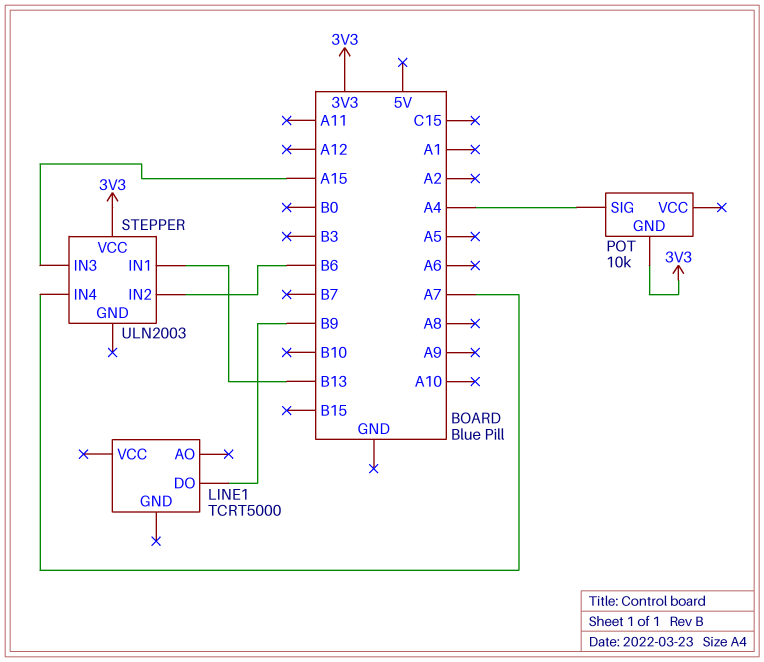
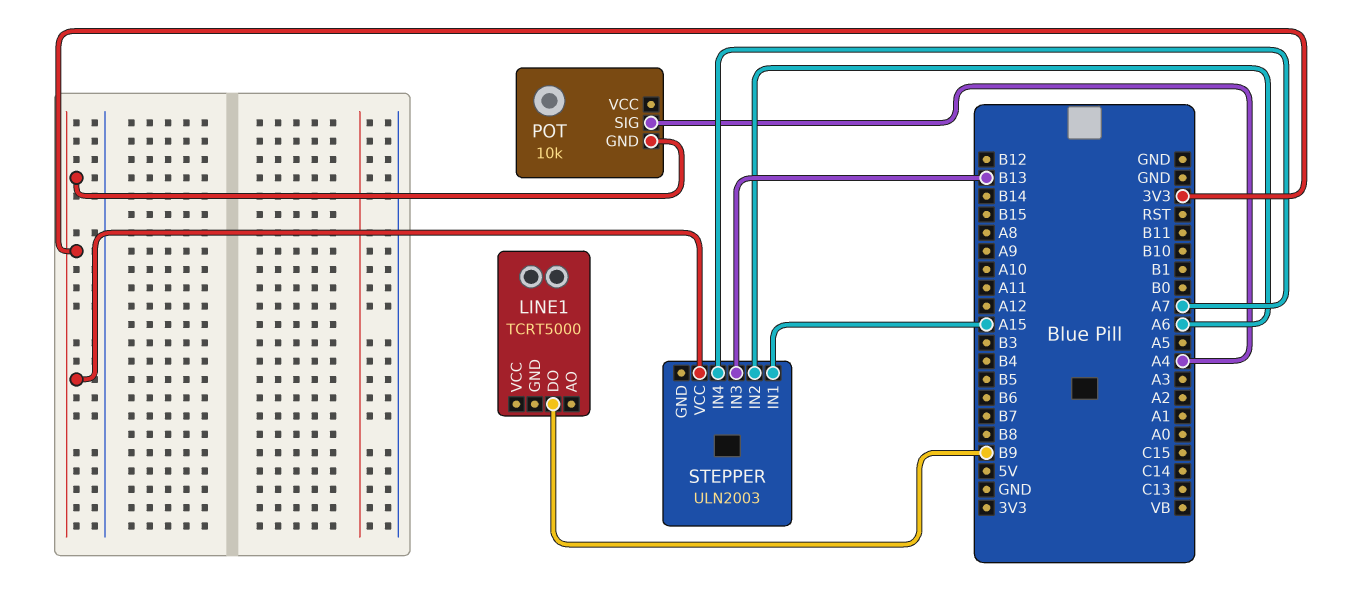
STEPPER pin IN1: B13 -> A15
STEPPER pin IN2: B6 -> A6
STEPPER pin IN3: A15 -> B13

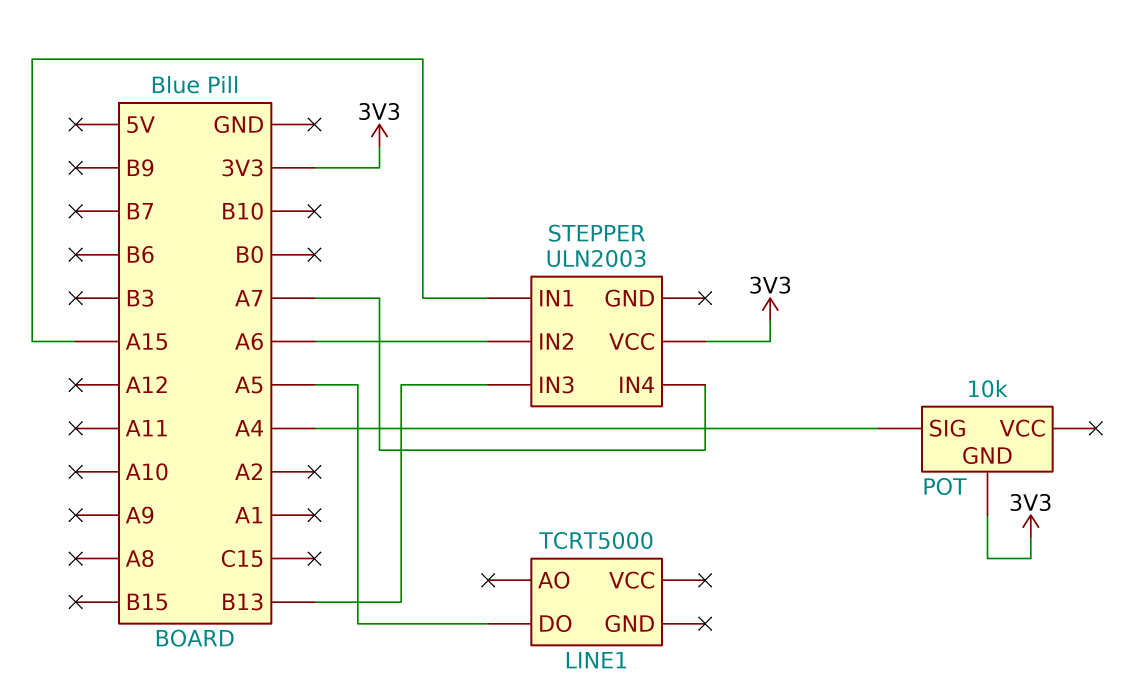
LINE1 pin DO: B9 -> A5

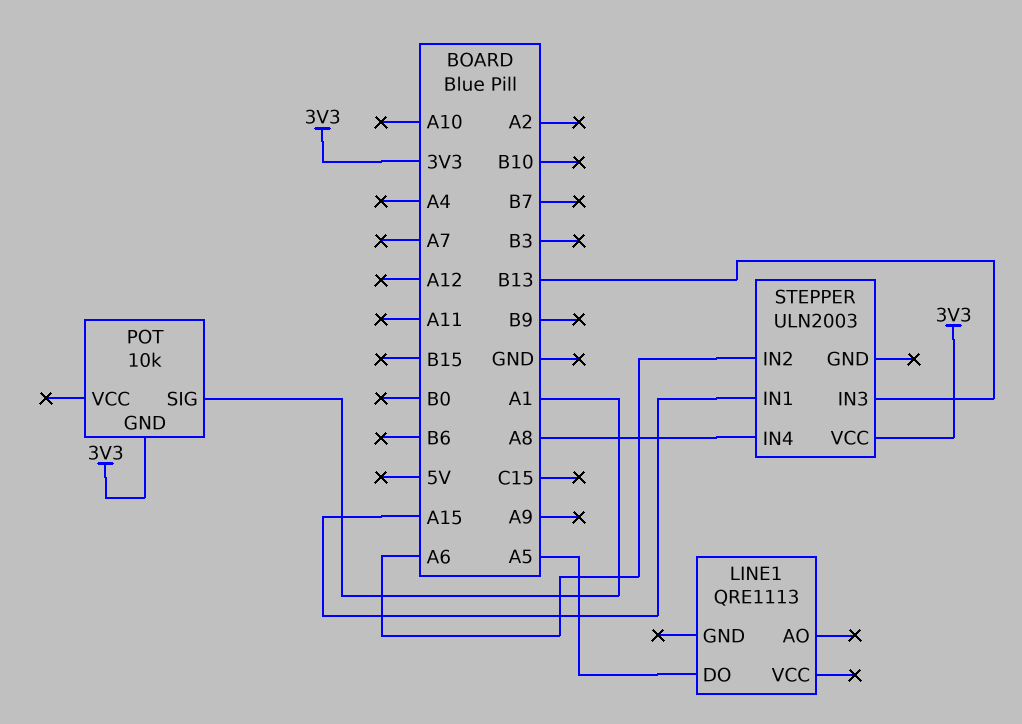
LINE1: TCRT5000 -> QRE1113
POT pin SIG: A4 -> A1
STEPPER pin IN4: A7 -> A8

